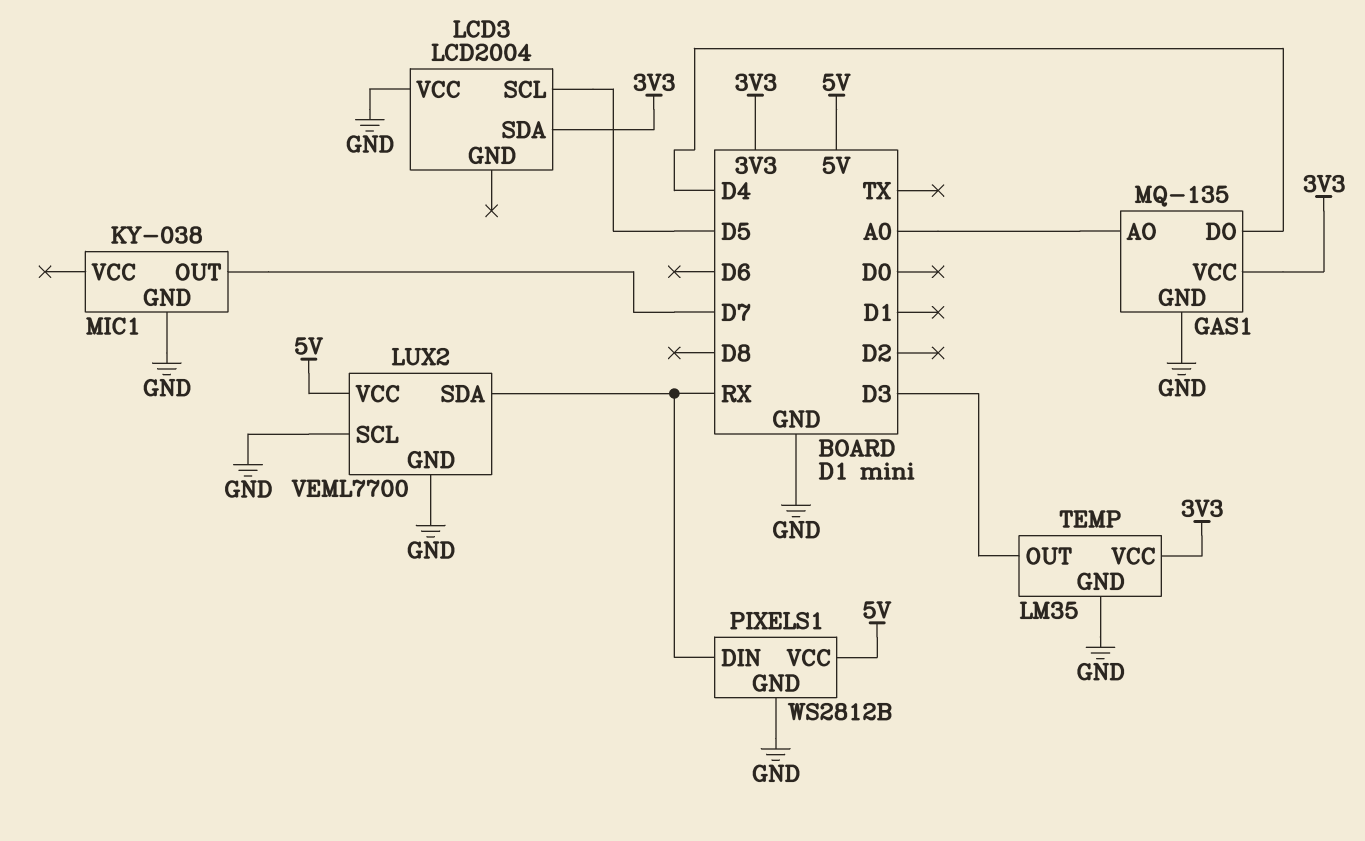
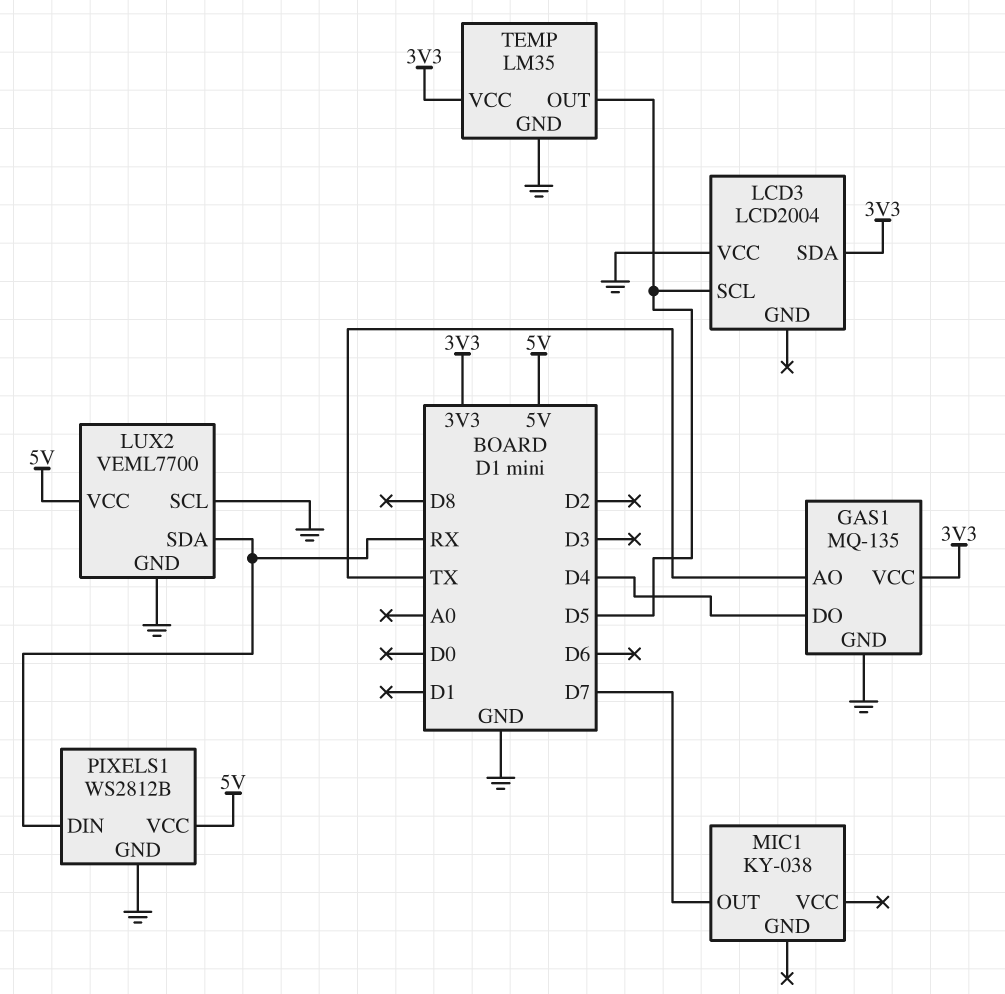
GAS1 pin AO: A0 -> TX
MIC1 pin GND: GND -> none
TEMP pin OUT: D3 -> D5

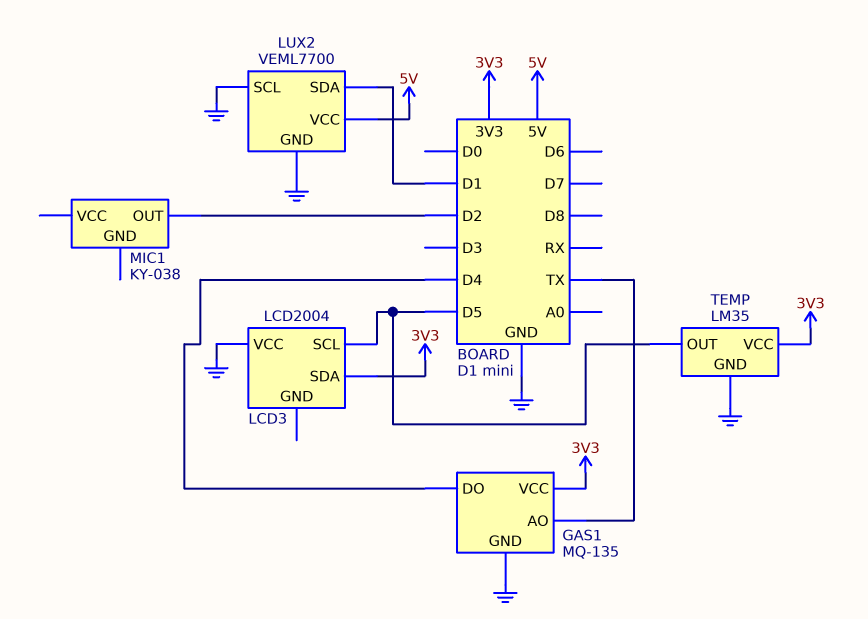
LUX2 pin SDA: RX -> D1
MIC1 pin OUT: D7 -> D2
PIXELS1: WS2812B -> none
PIXELS1 pin DIN: RX -> none
PIXELS1 pin GND: GND -> none
PIXELS1 pin VCC: 5V -> none

